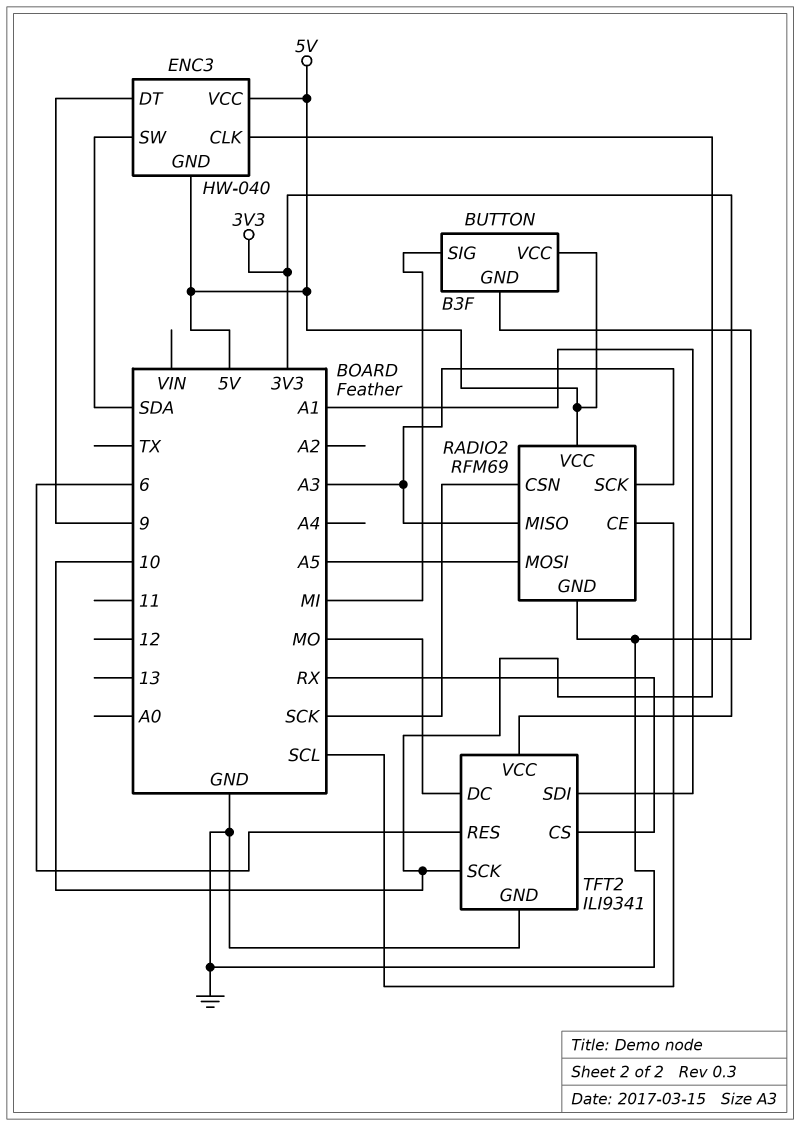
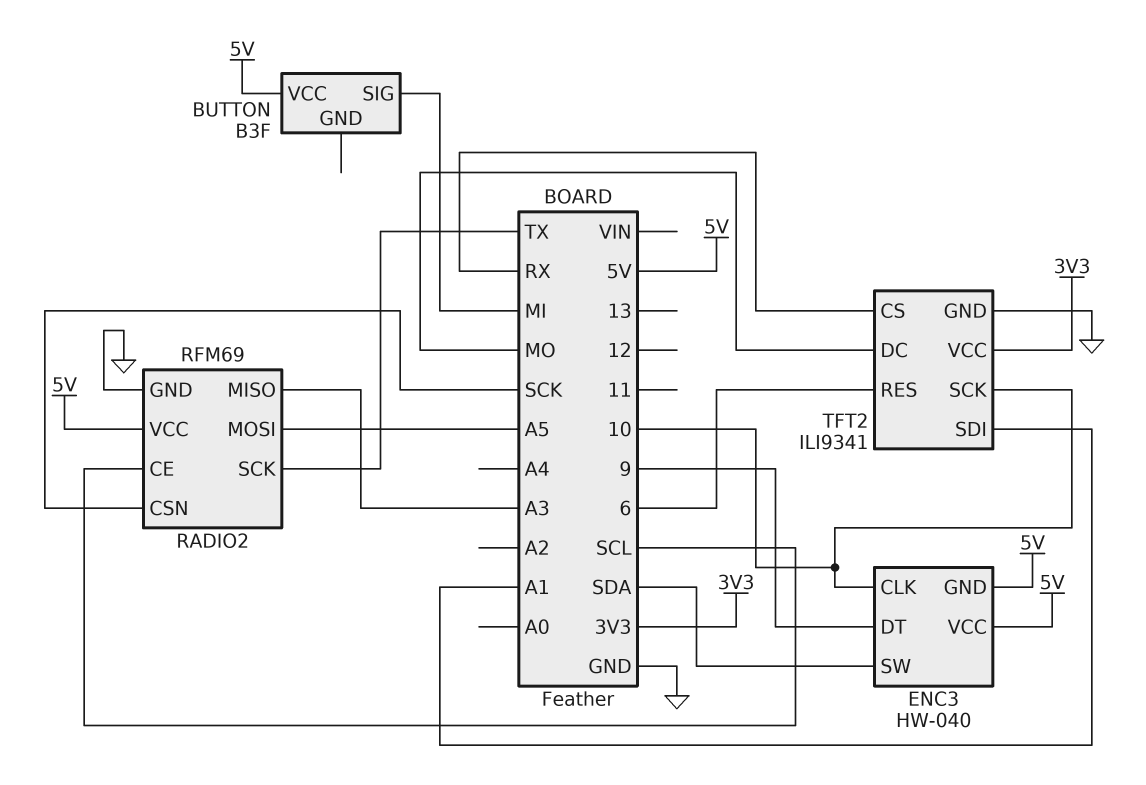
BUTTON pin GND: GND -> none
RADIO2 pin SCK: A3 -> TX

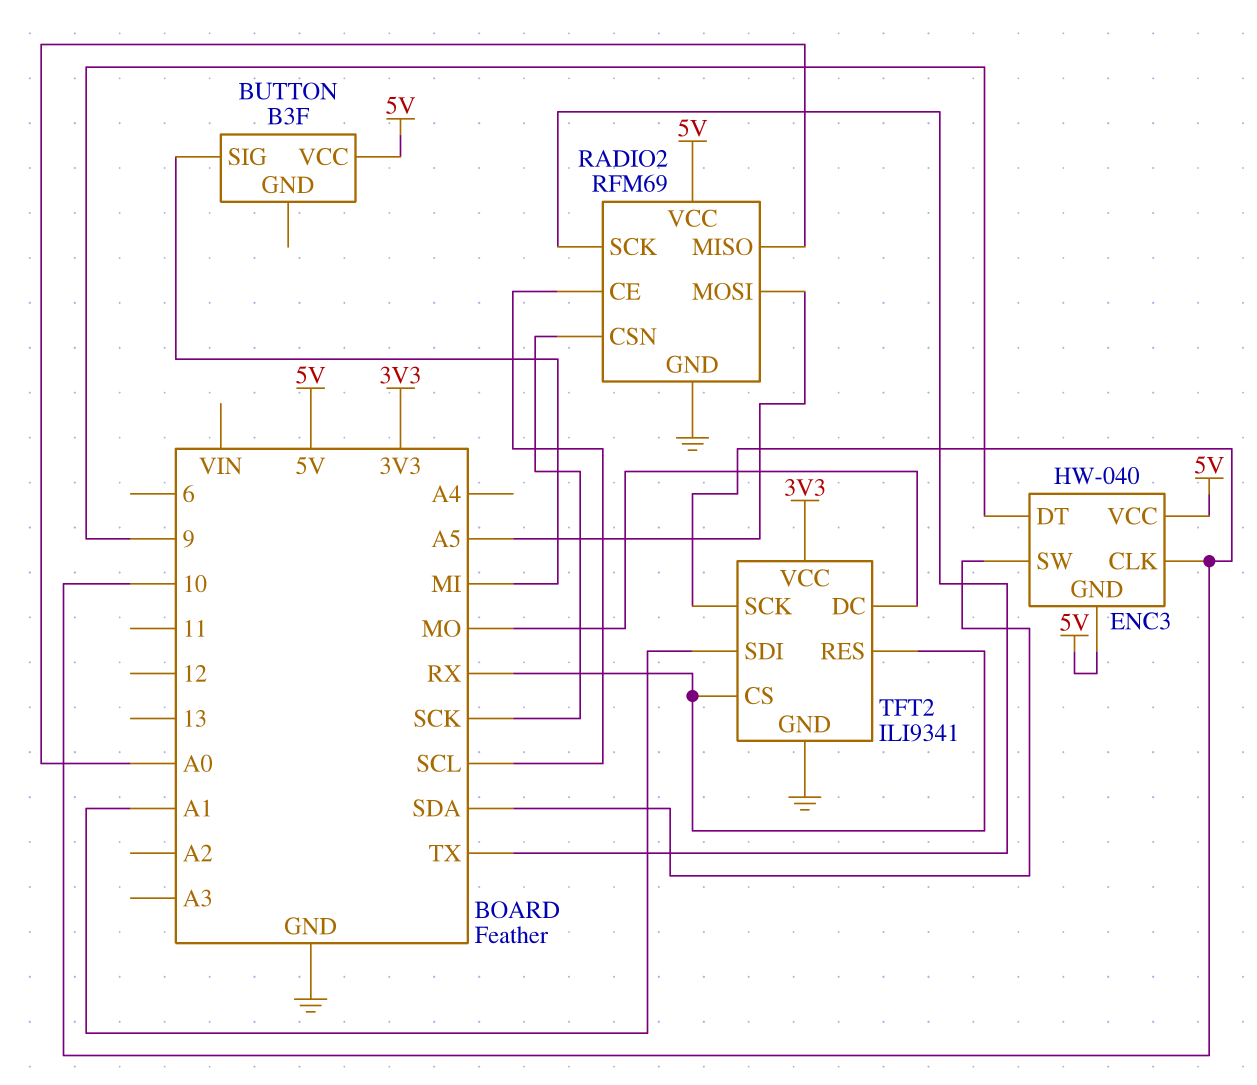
RADIO2 pin MISO: A3 -> A0
TFT2 pin RES: 6 -> RX

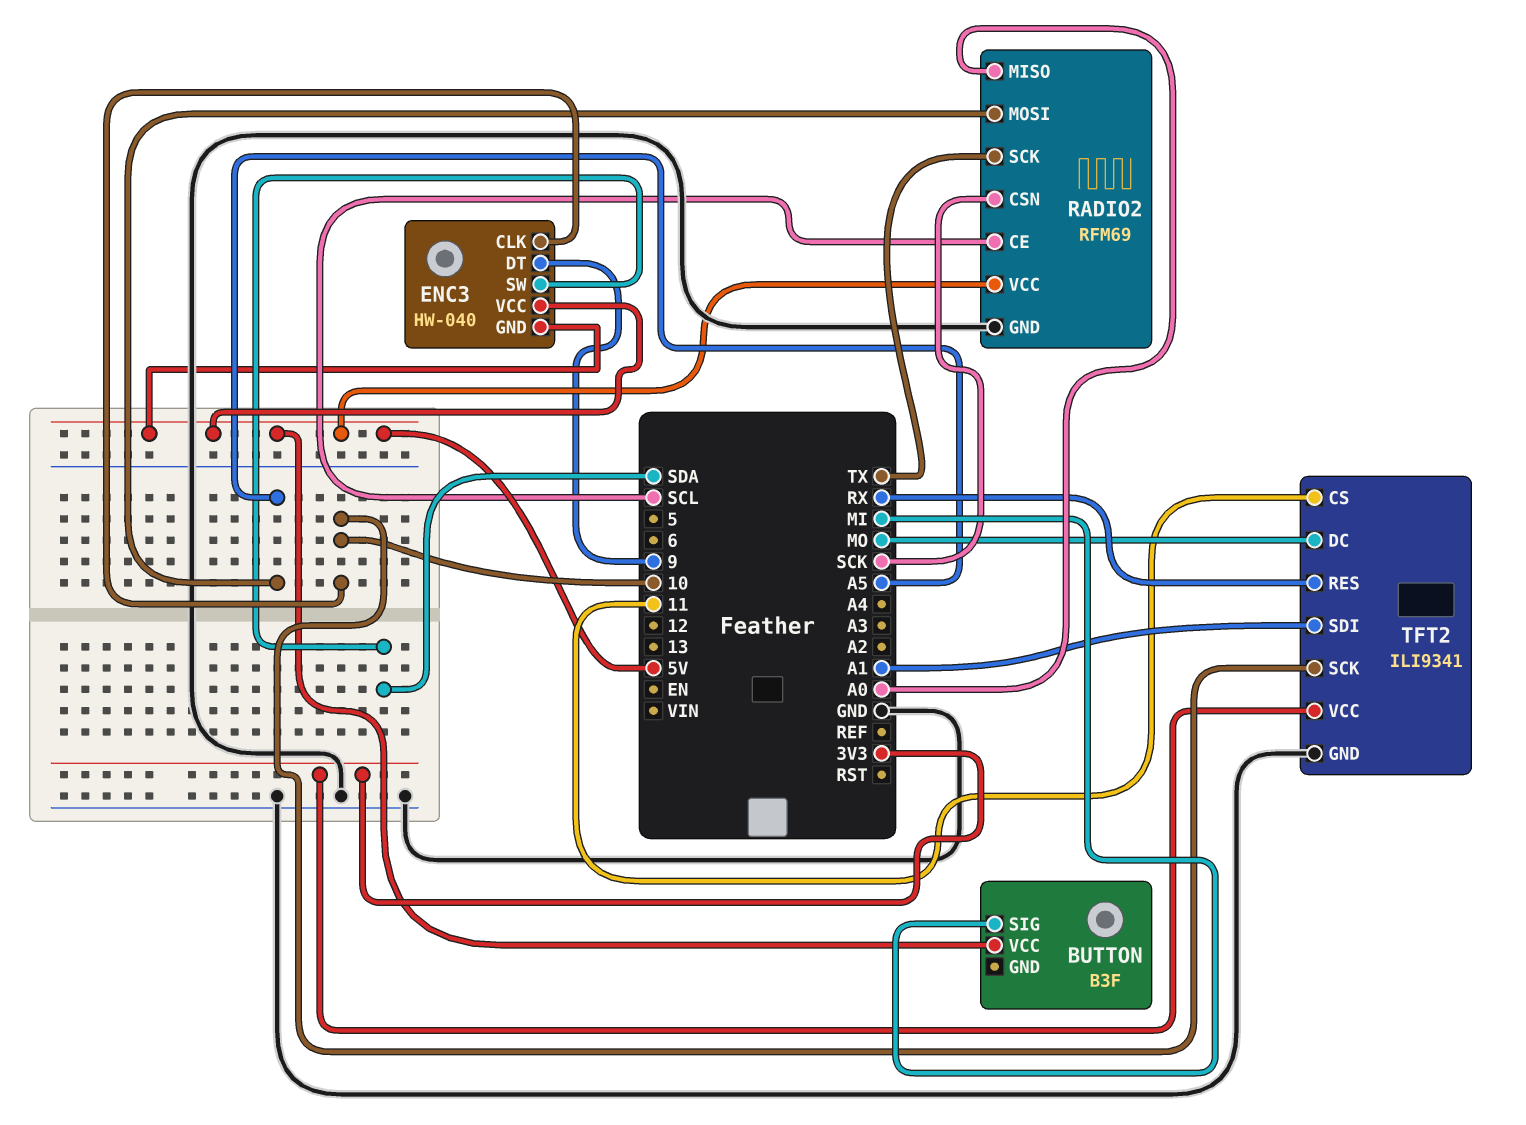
TFT2 pin CS: RX -> 11

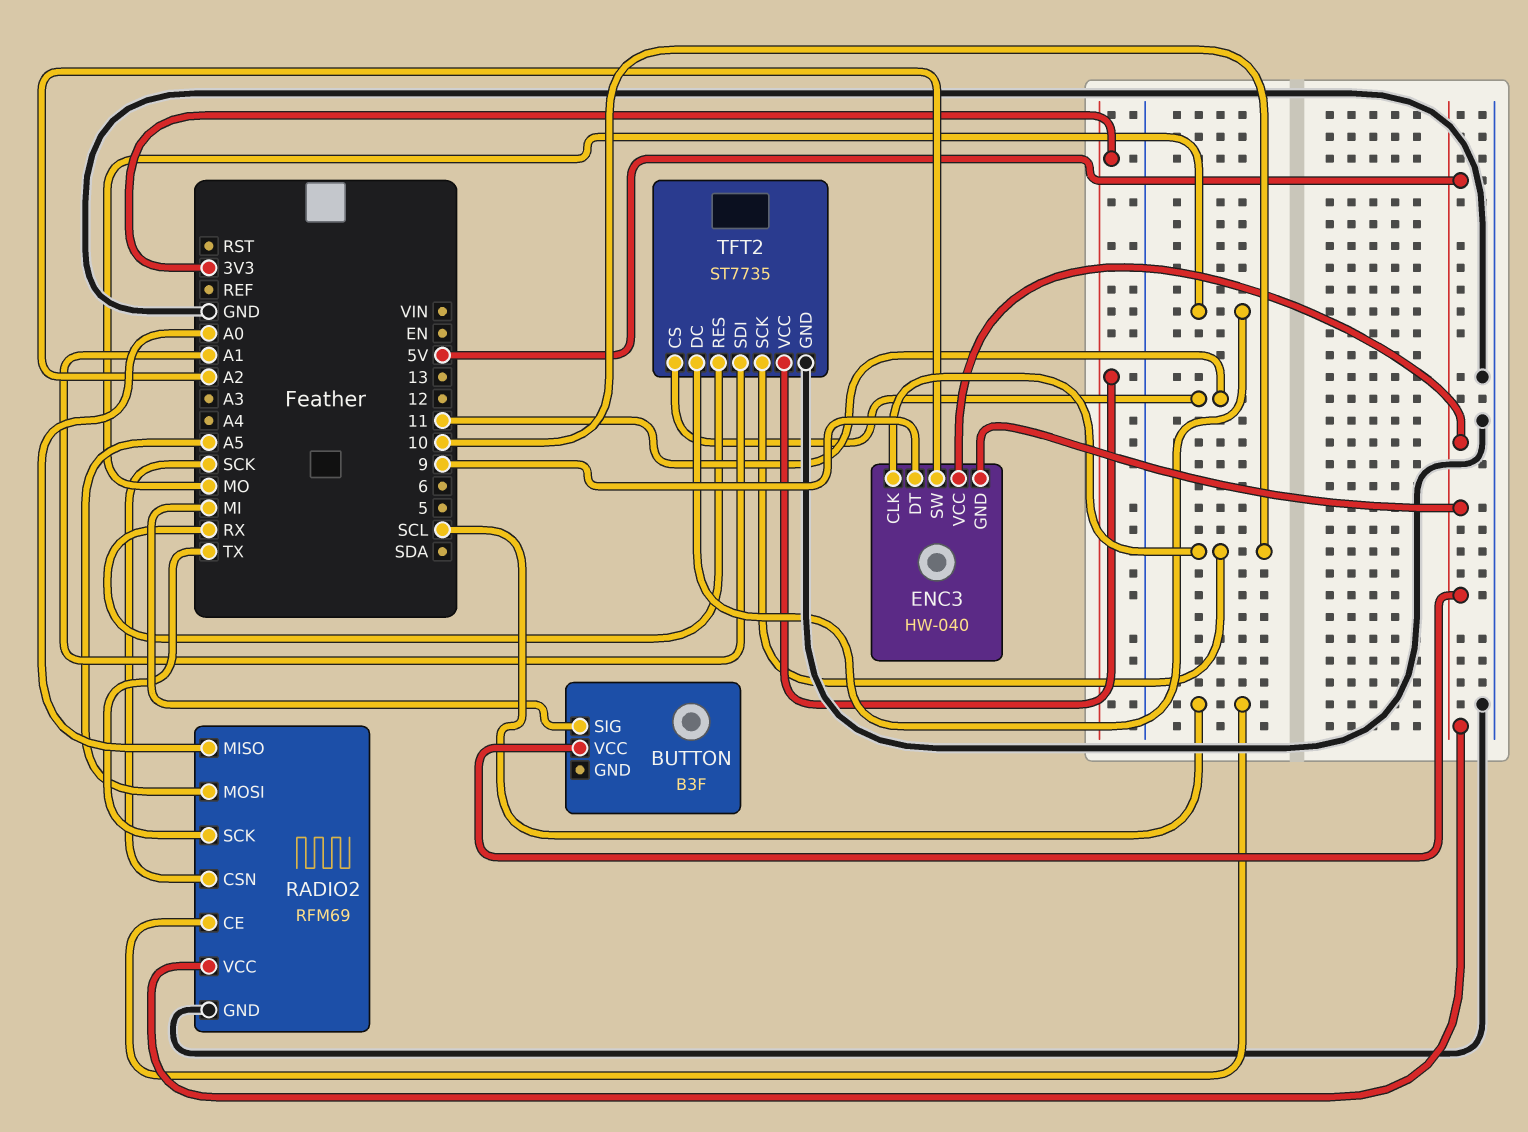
ENC3 pin SW: SDA -> A2
TFT2: ILI9341 -> ST7735

